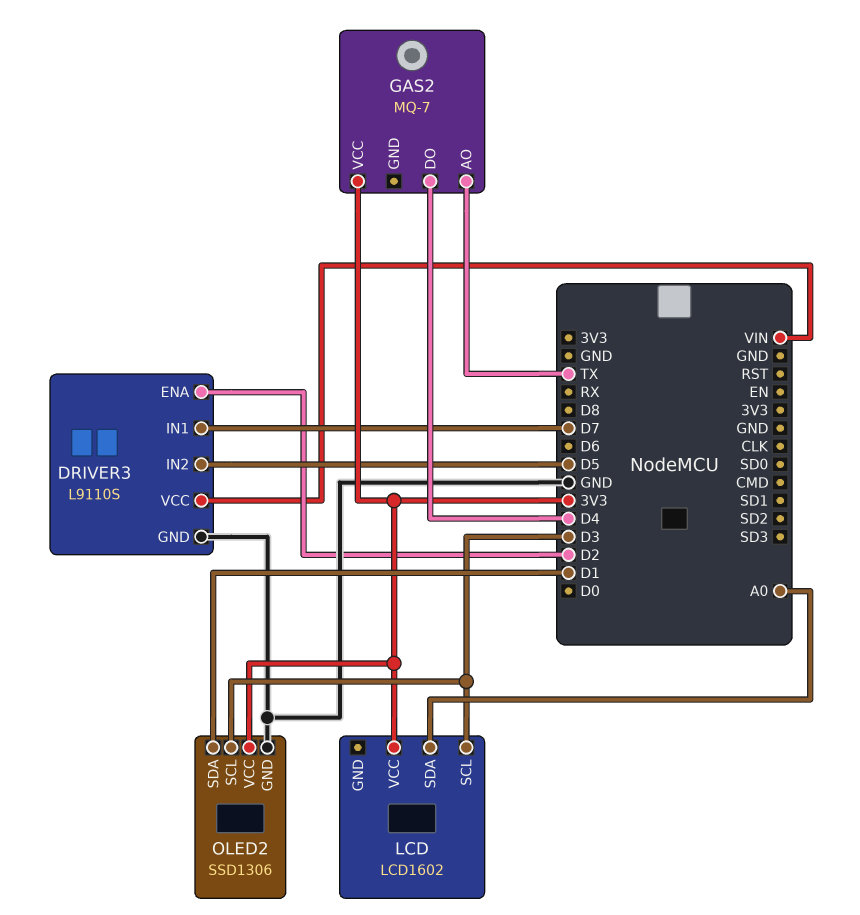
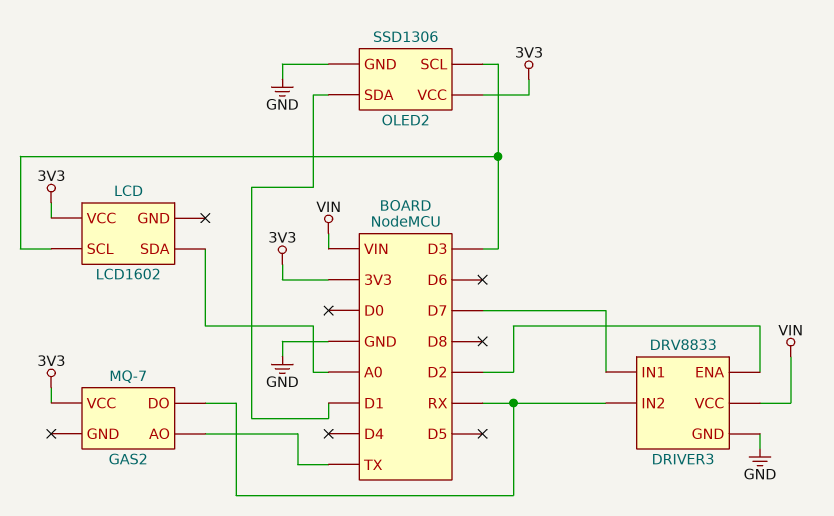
DRIVER3: L9110S -> DRV8833
DRIVER3 pin IN2: D5 -> RX
GAS2 pin DO: D4 -> RX

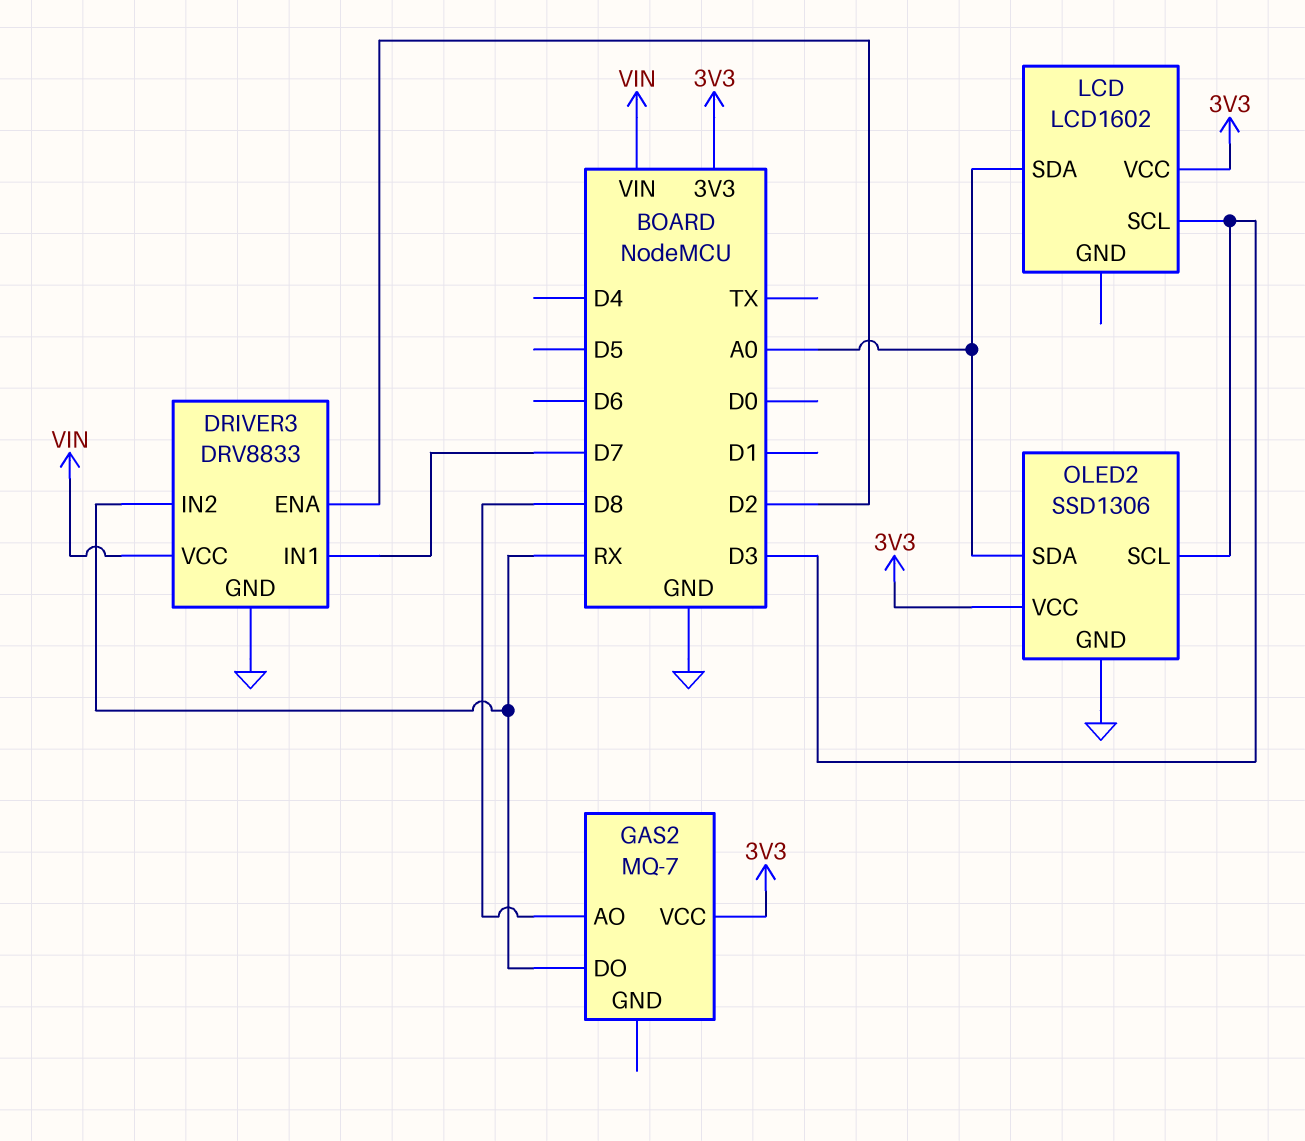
GAS2 pin AO: TX -> D8
OLED2 pin SDA: D1 -> A0

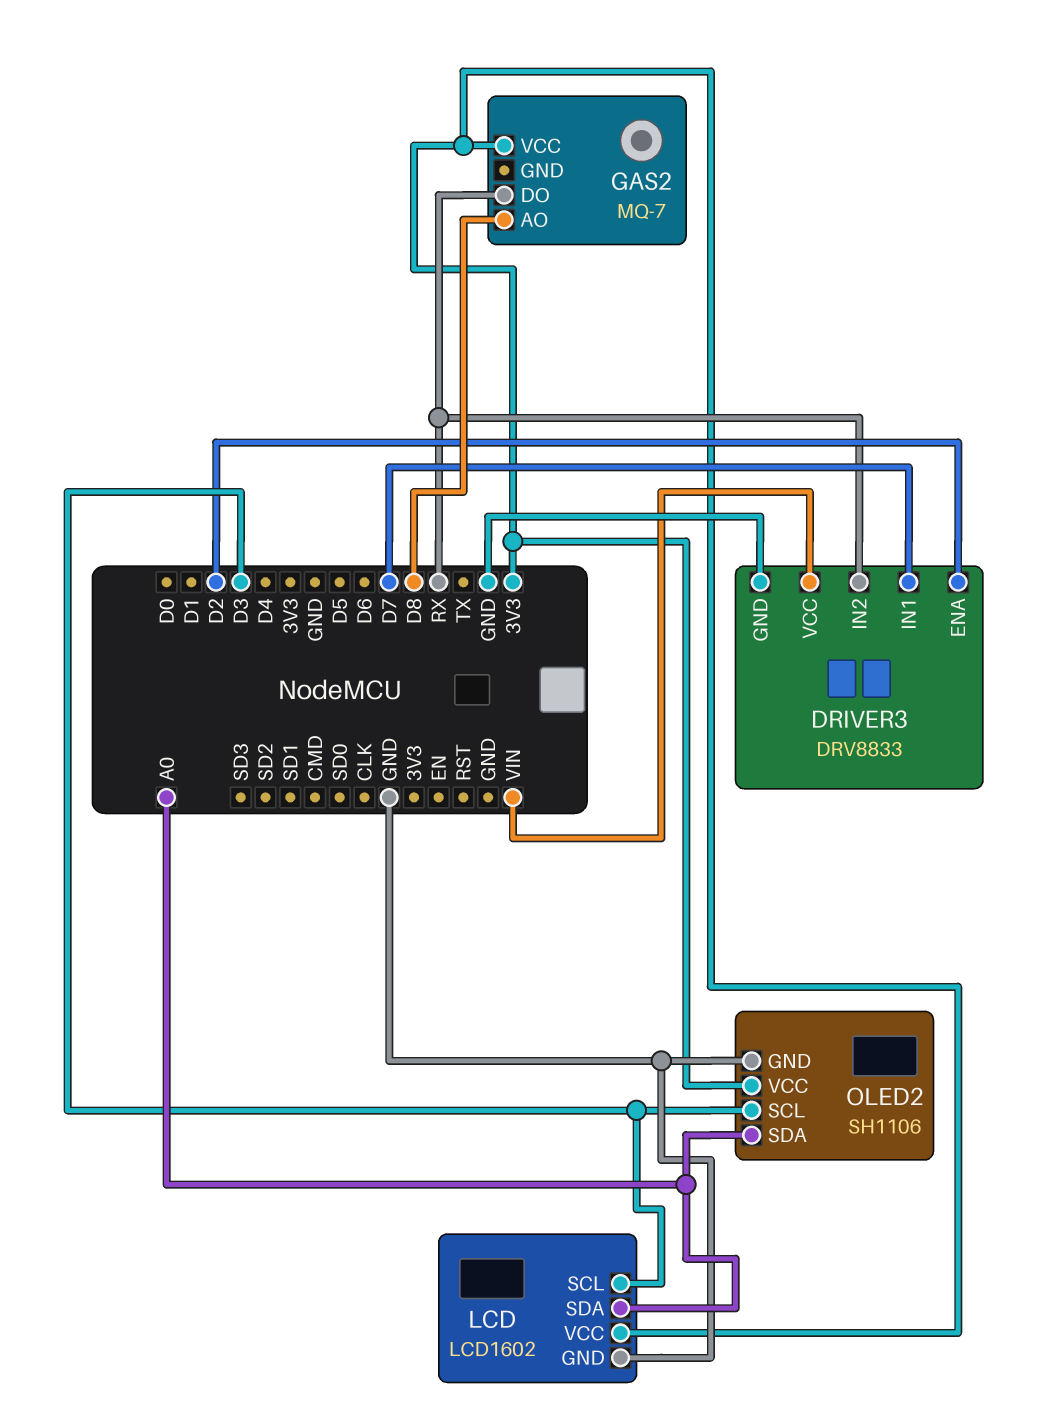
LCD pin GND: none -> GND
OLED2: SSD1306 -> SH1106

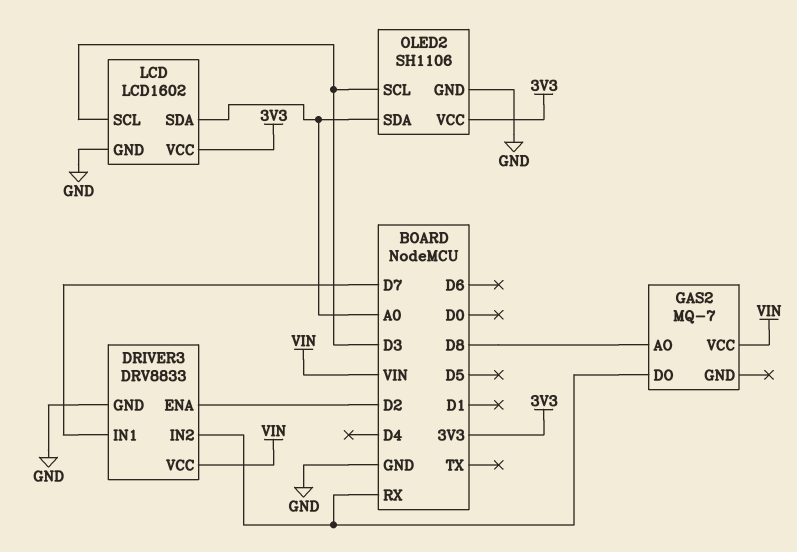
GAS2 pin VCC: 3V3 -> VIN

